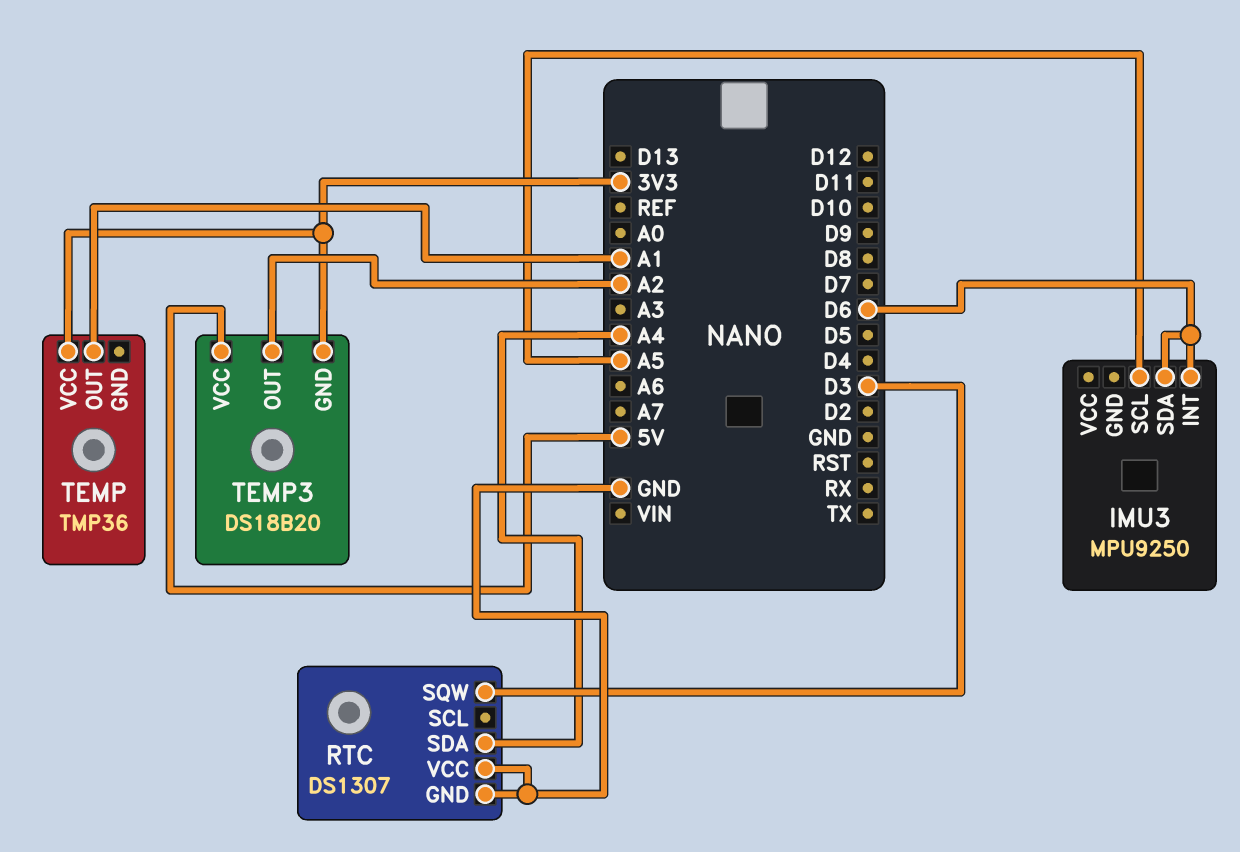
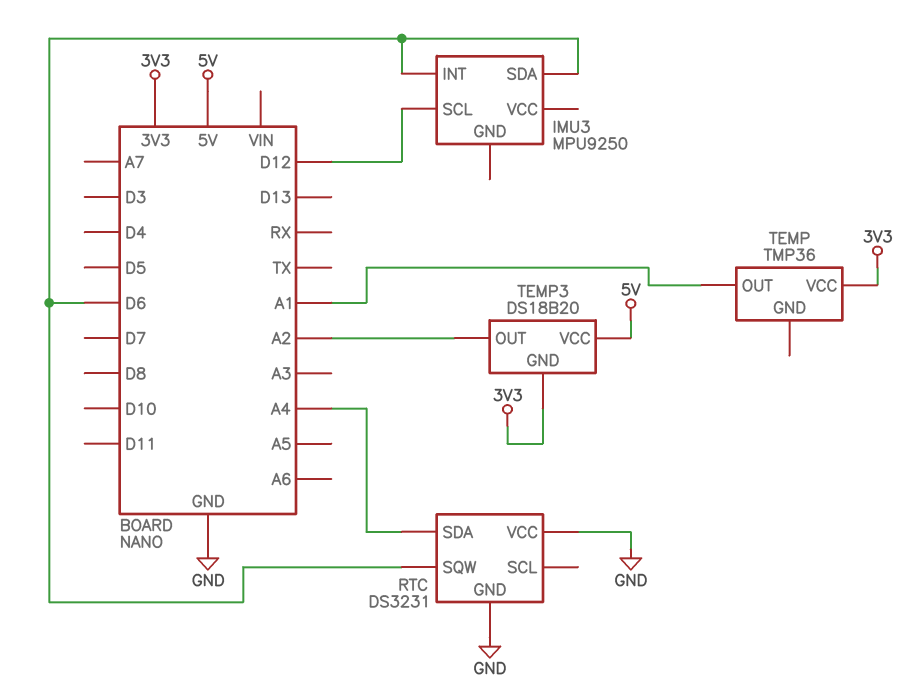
IMU3 pin SCL: A5 -> D12
RTC: DS1307 -> DS3231
RTC pin SQW: D3 -> D6

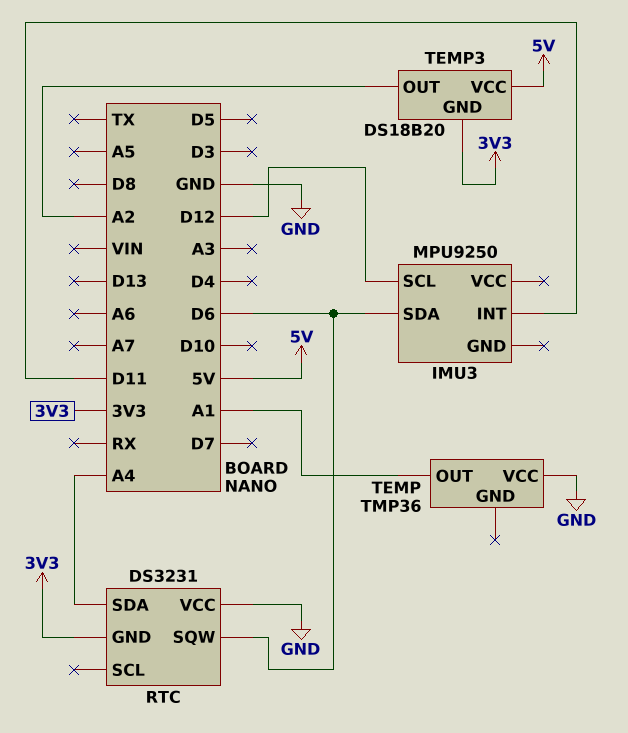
IMU3 pin INT: D6 -> D11
RTC pin GND: GND -> 3V3
TEMP pin VCC: 3V3 -> GND

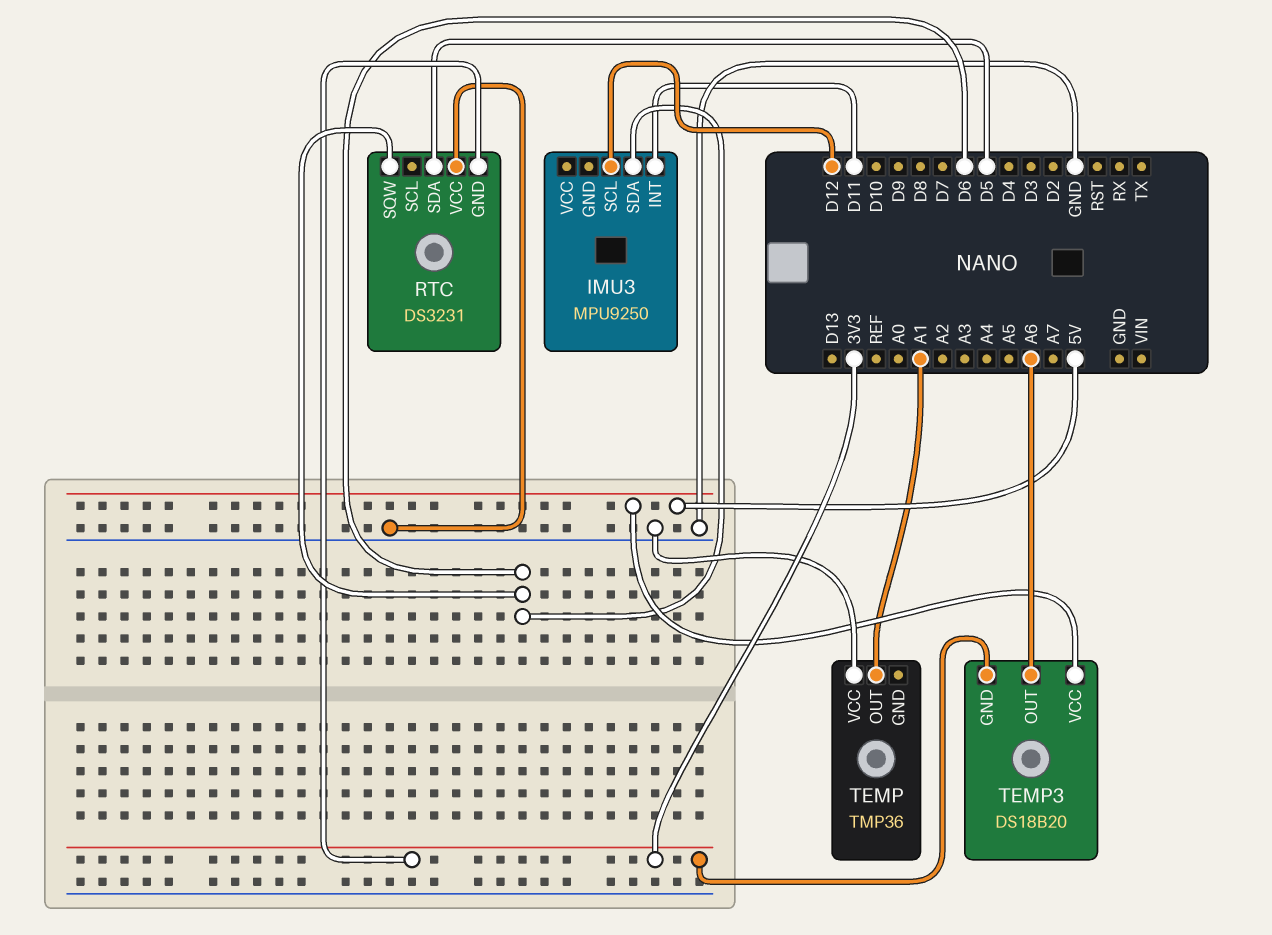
RTC pin SDA: A4 -> D5
TEMP3 pin OUT: A2 -> A6

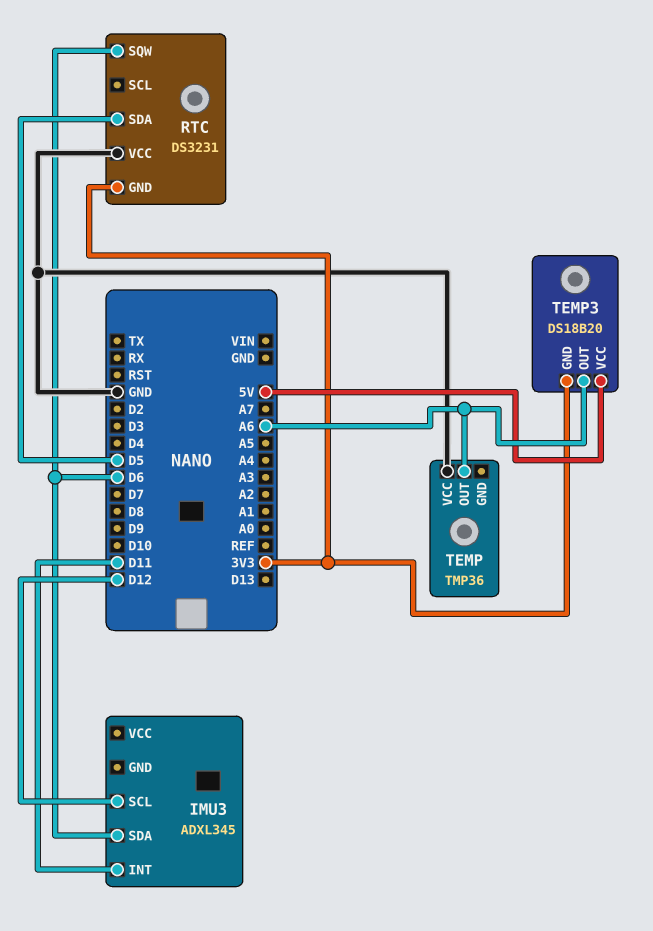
IMU3: MPU9250 -> ADXL345
TEMP pin OUT: A1 -> A6

